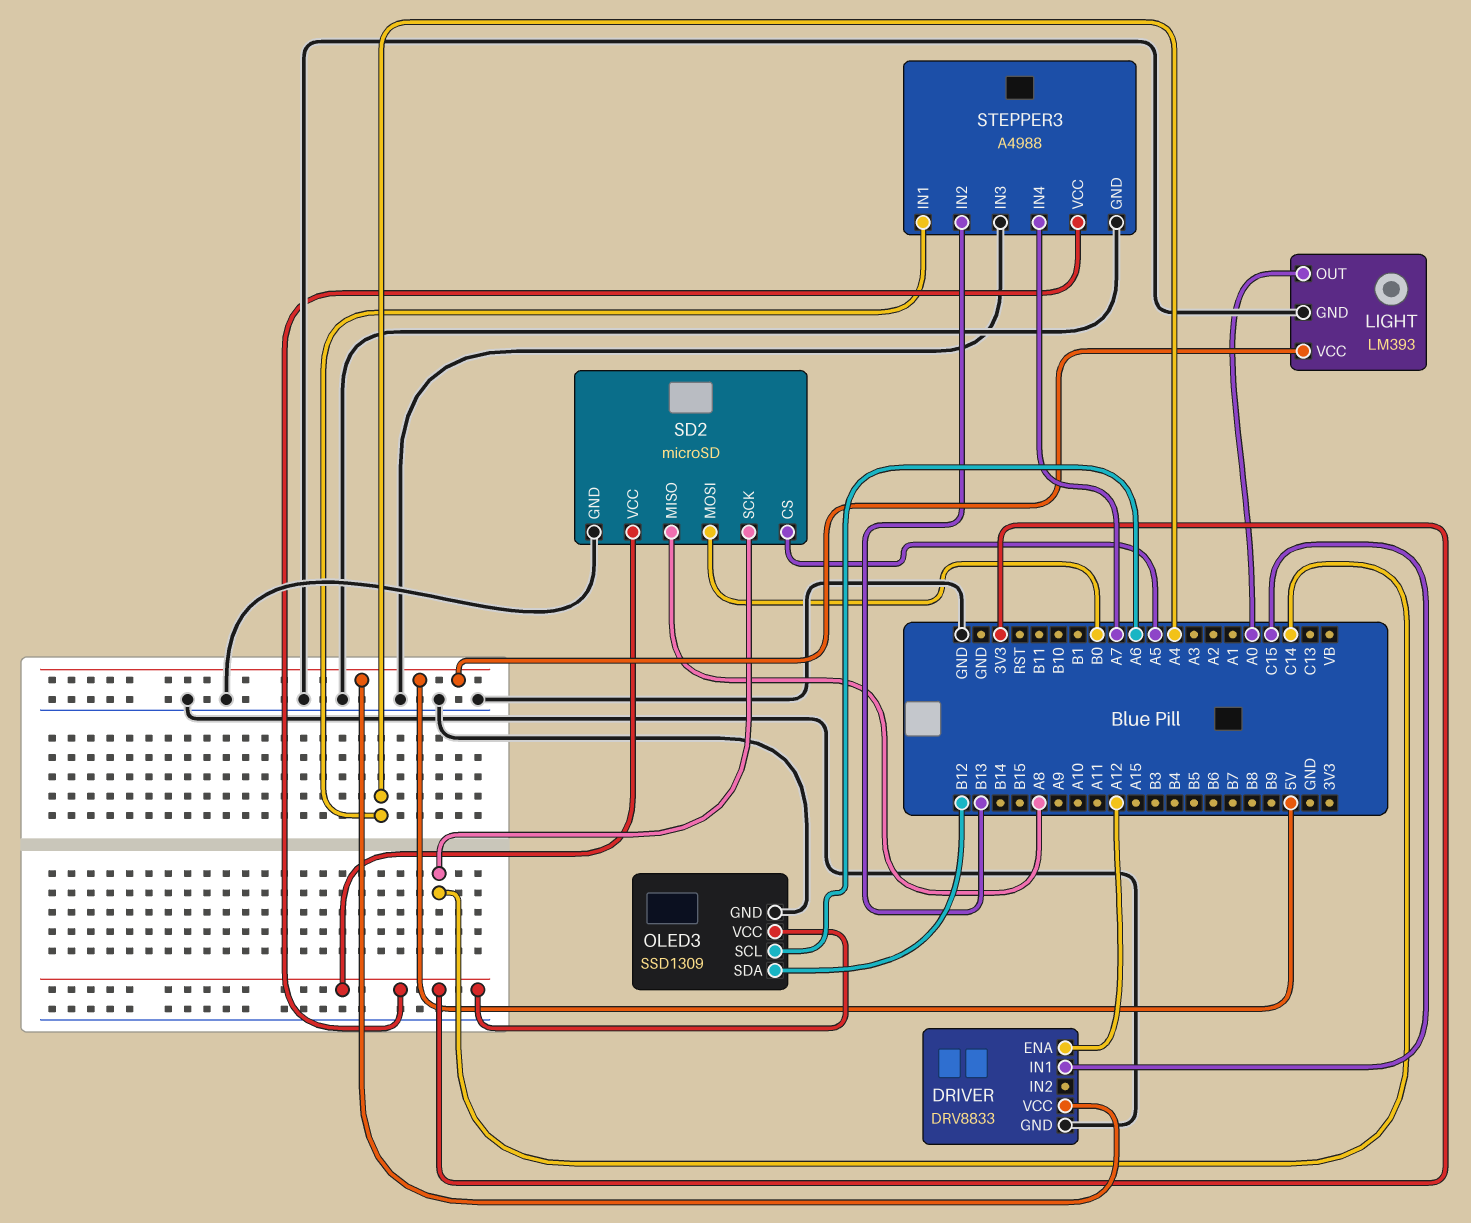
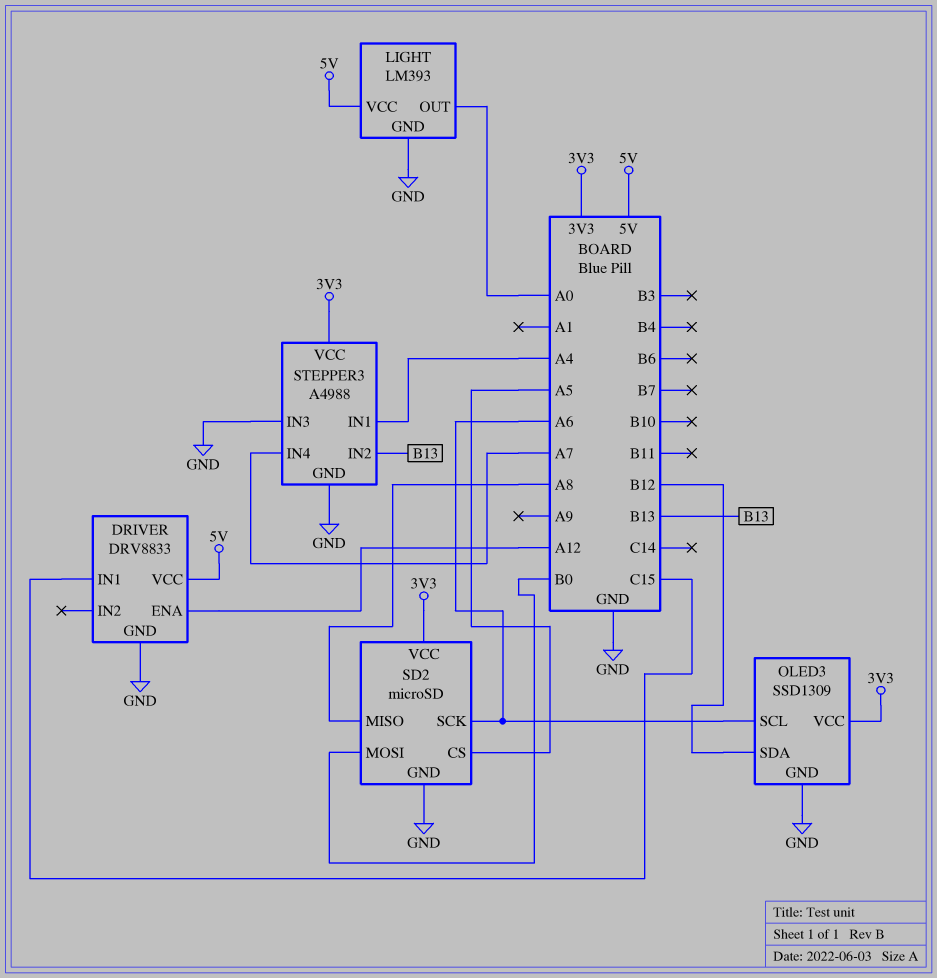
SD2 pin SCK: C14 -> A6

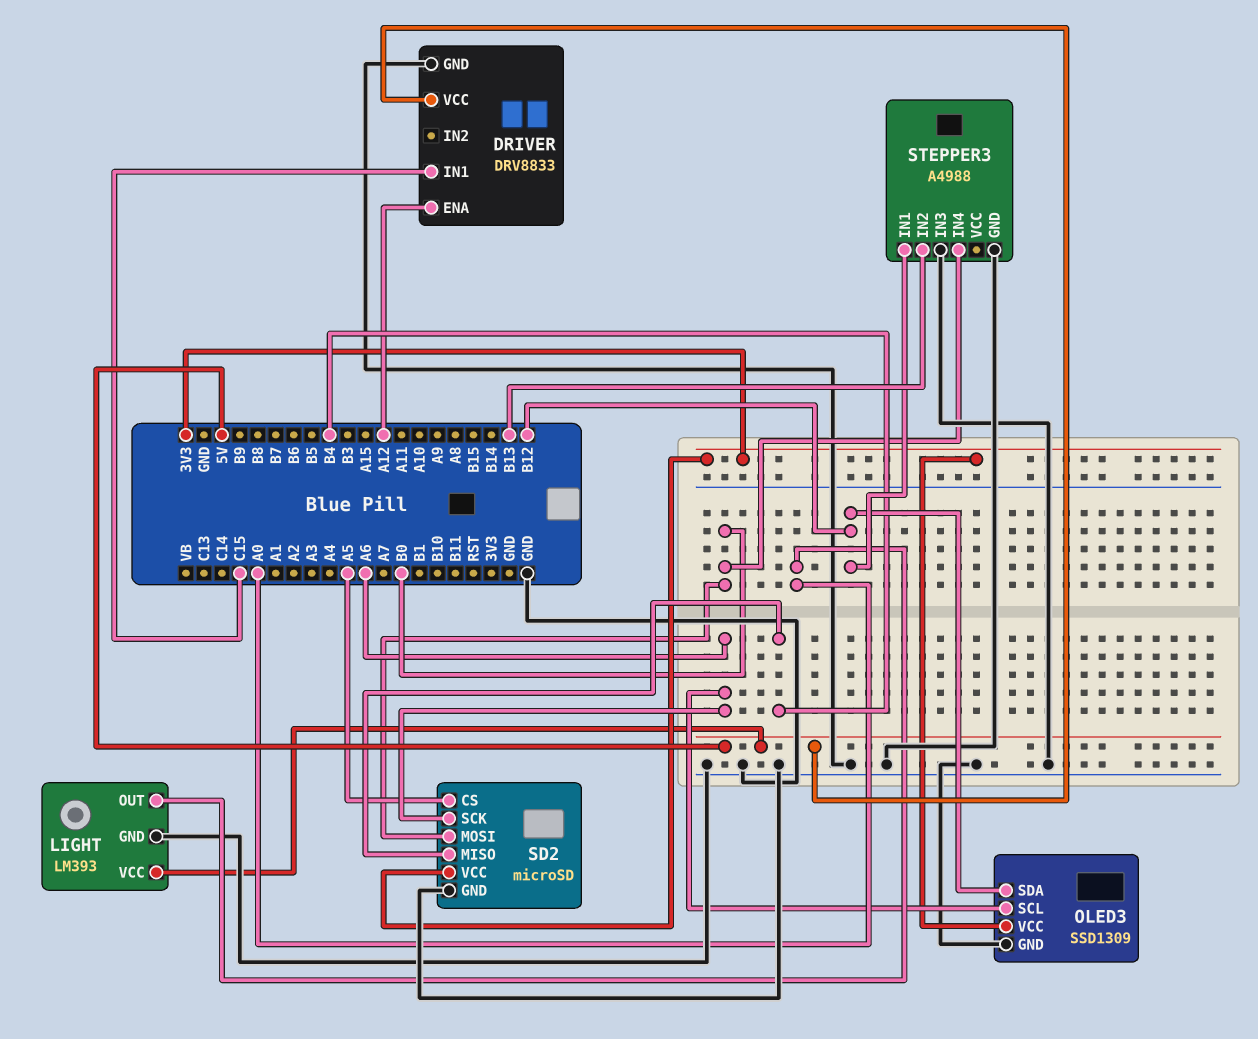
SD2 pin MISO: A8 -> B4
STEPPER3 pin IN1: A4 -> B12
STEPPER3 pin IN4: A7 -> B0
STEPPER3 pin VCC: 3V3 -> none

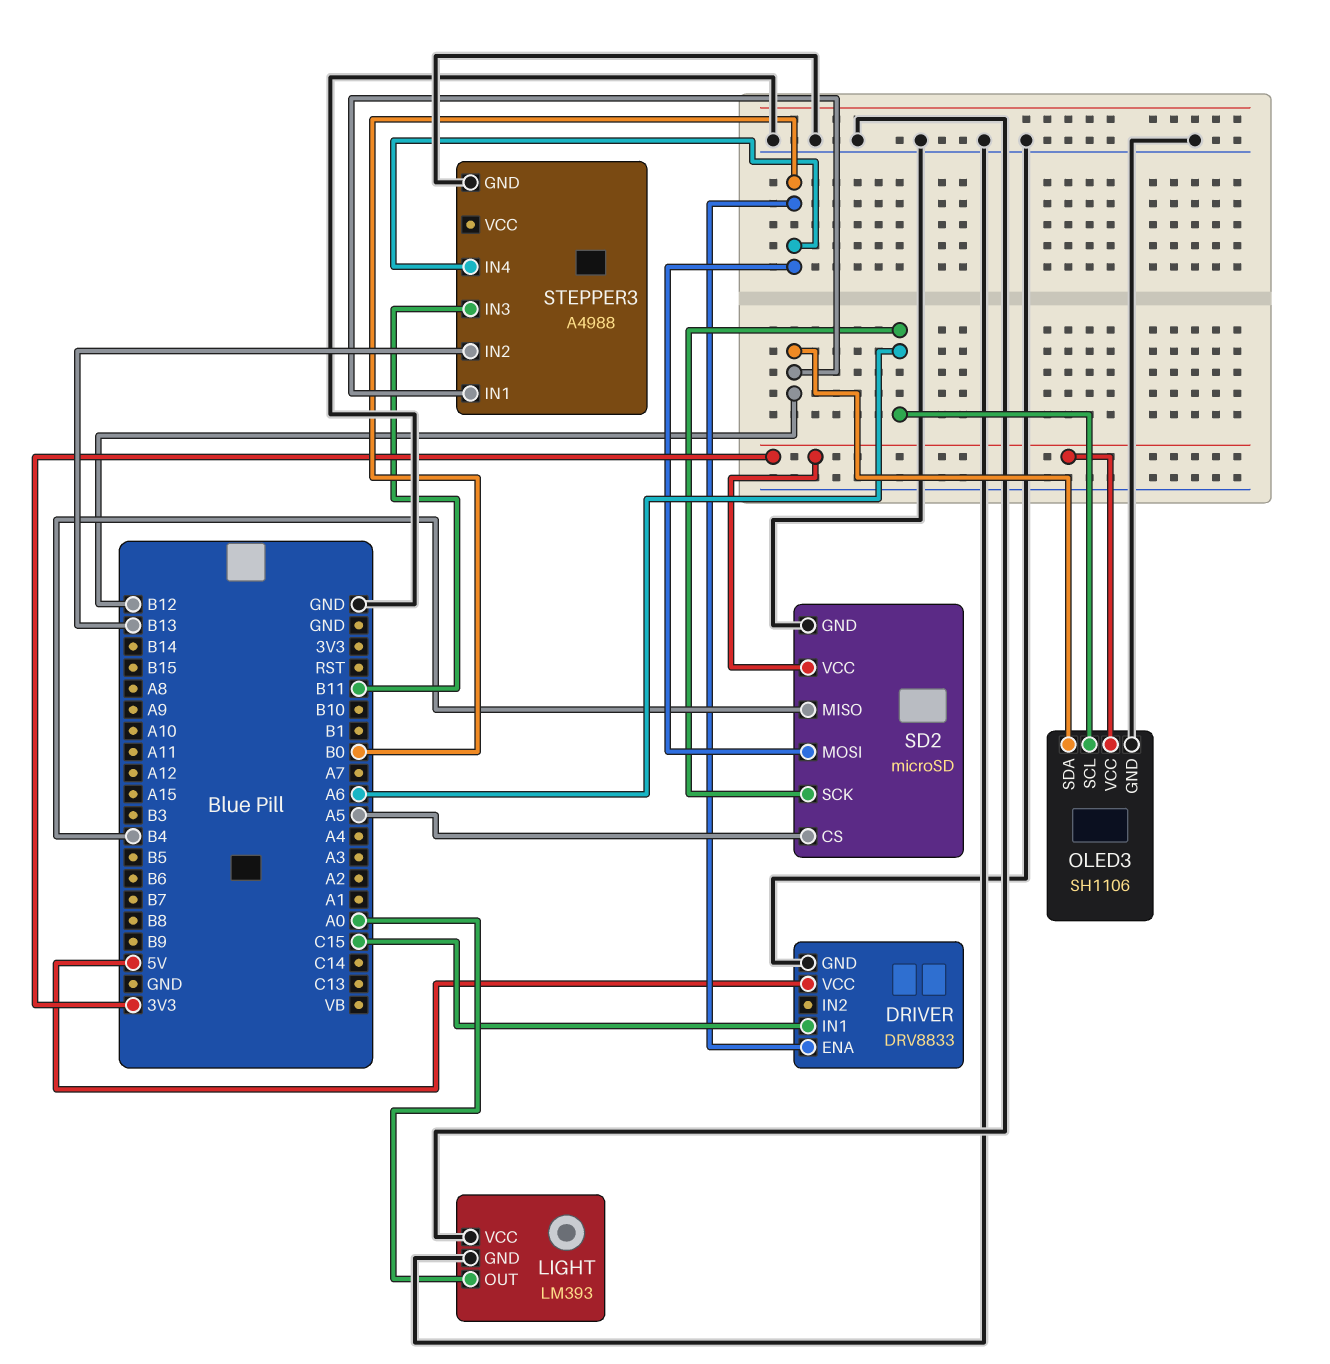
DRIVER pin ENA: A12 -> B0
LIGHT pin VCC: 5V -> GND
OLED3: SSD1309 -> SH1106
STEPPER3 pin IN3: GND -> B11

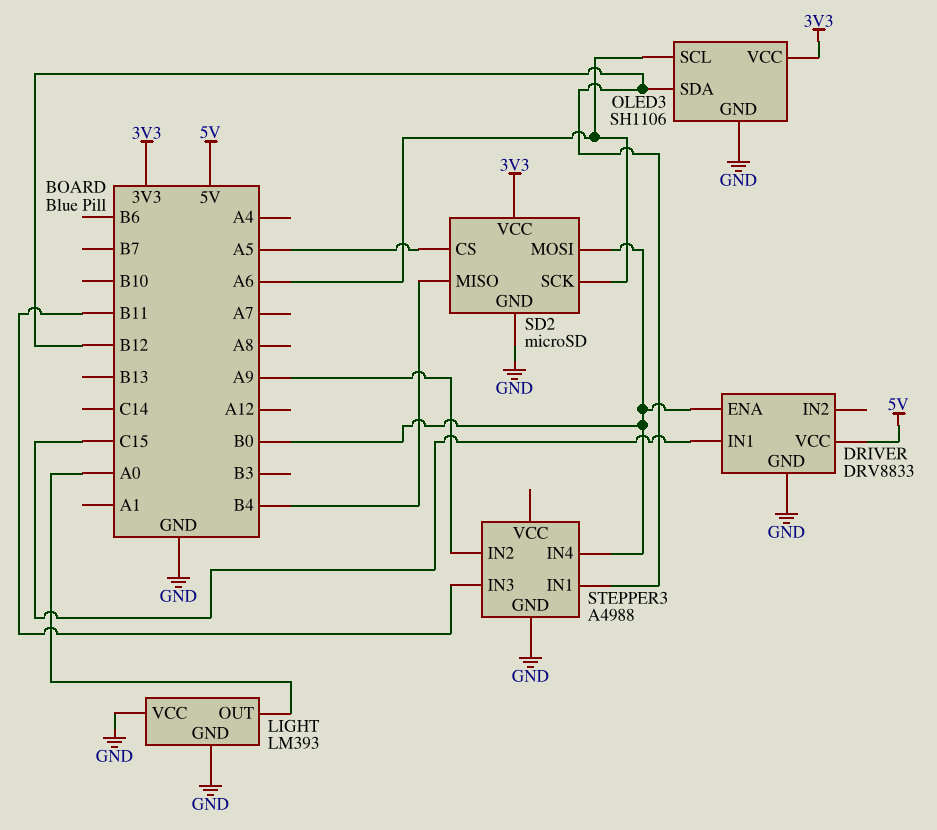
STEPPER3 pin IN2: B13 -> A9

